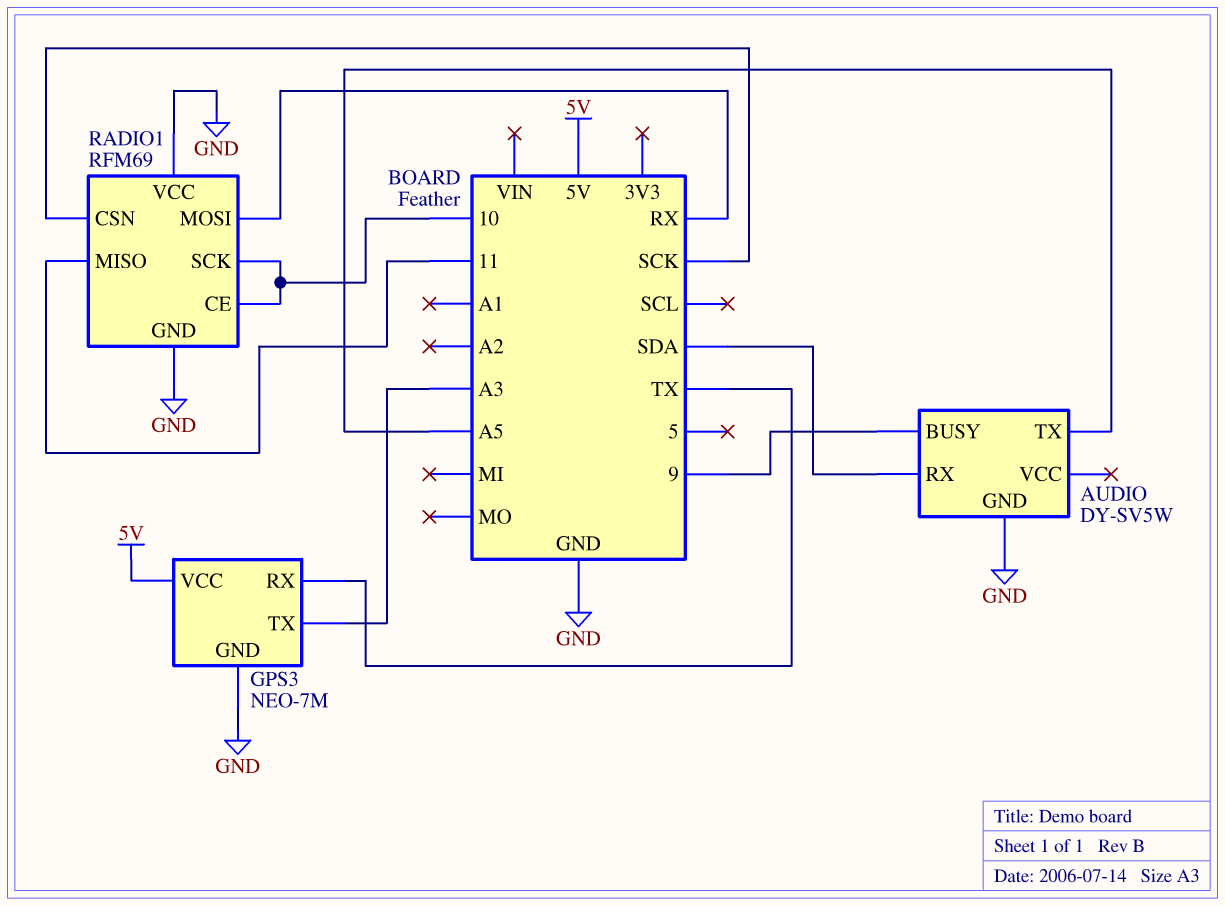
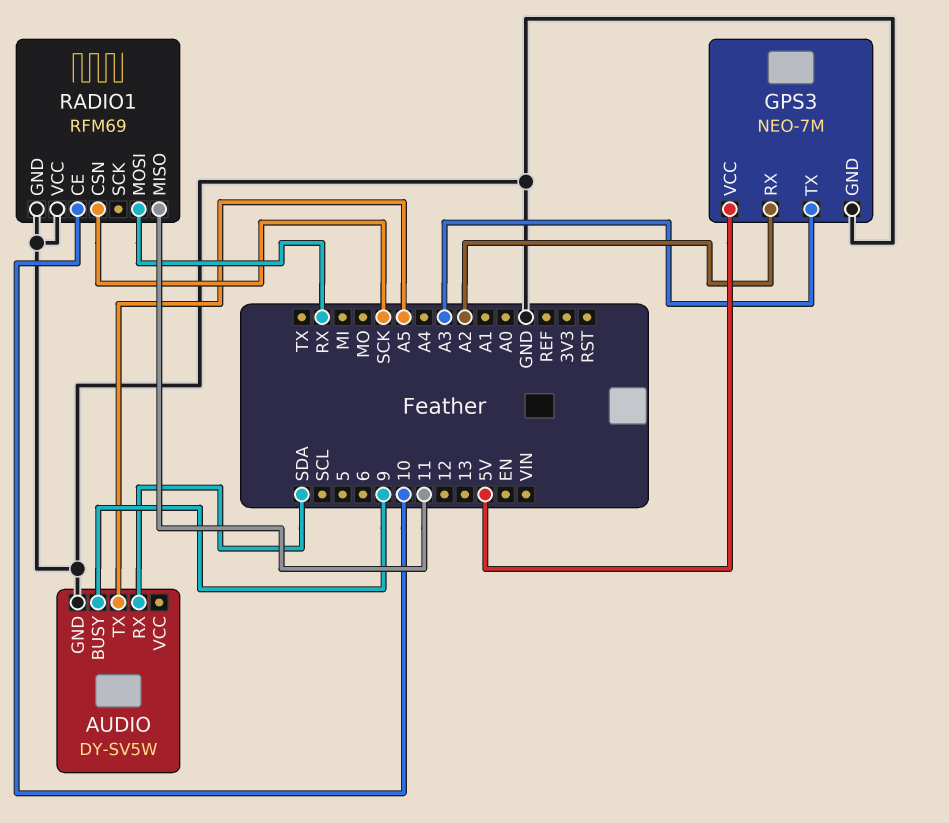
GPS3 pin RX: TX -> A2
RADIO1 pin SCK: 10 -> none

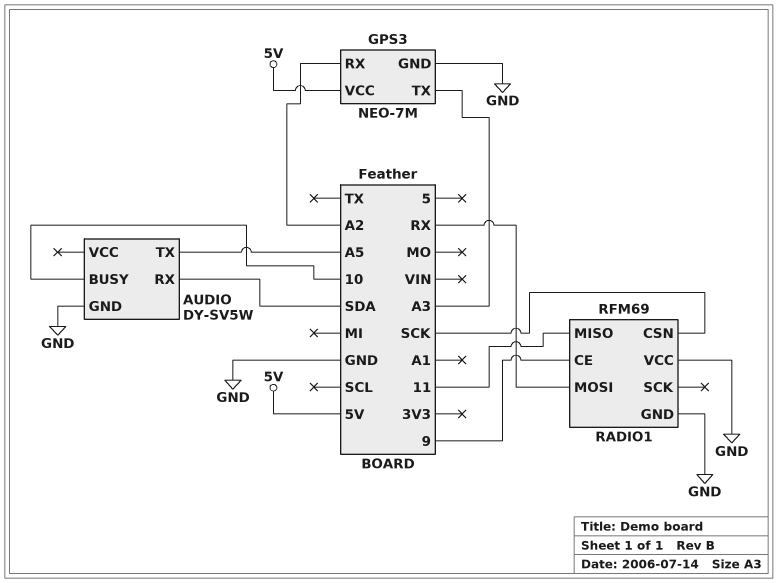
AUDIO pin BUSY: 9 -> 10
RADIO1 pin CE: 10 -> 9

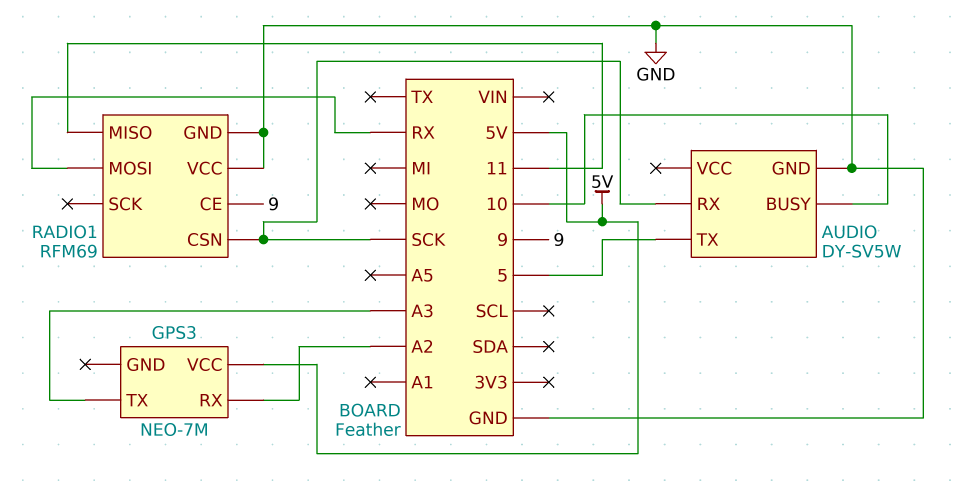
AUDIO pin RX: SDA -> SCK
AUDIO pin TX: A5 -> 5
GPS3 pin GND: GND -> none

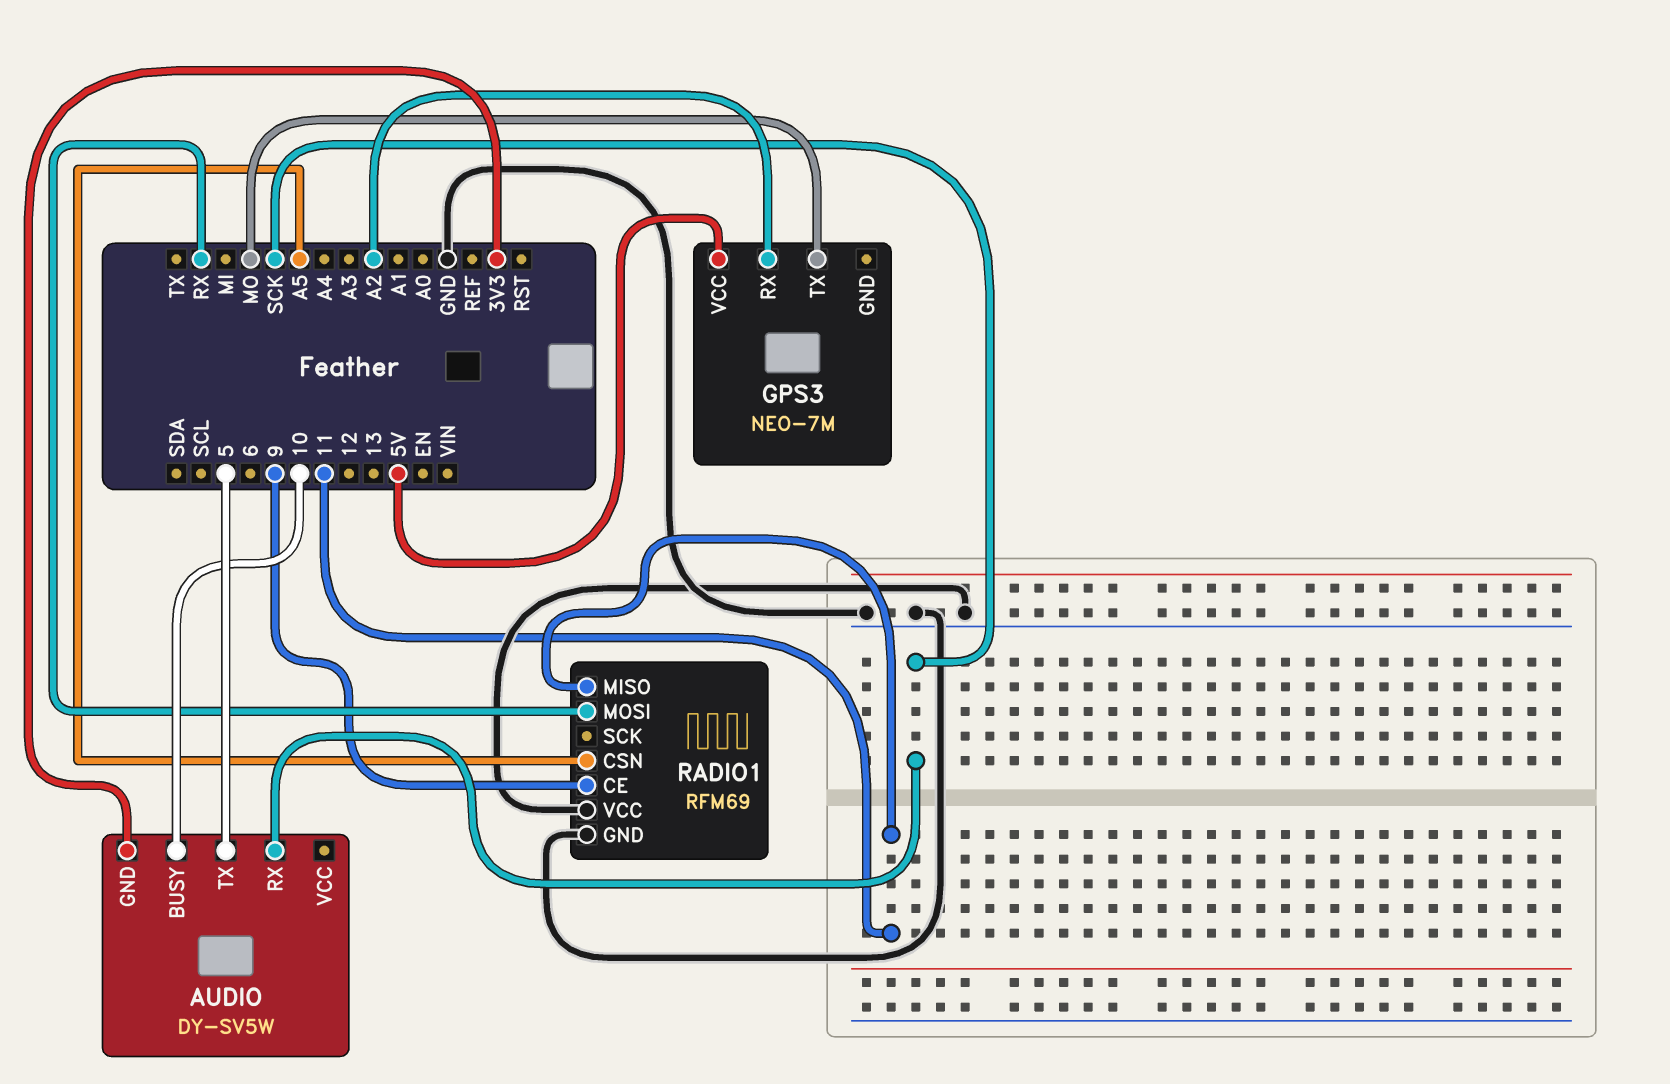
AUDIO pin GND: GND -> 3V3
GPS3 pin TX: A3 -> MO
RADIO1 pin CSN: SCK -> A5

